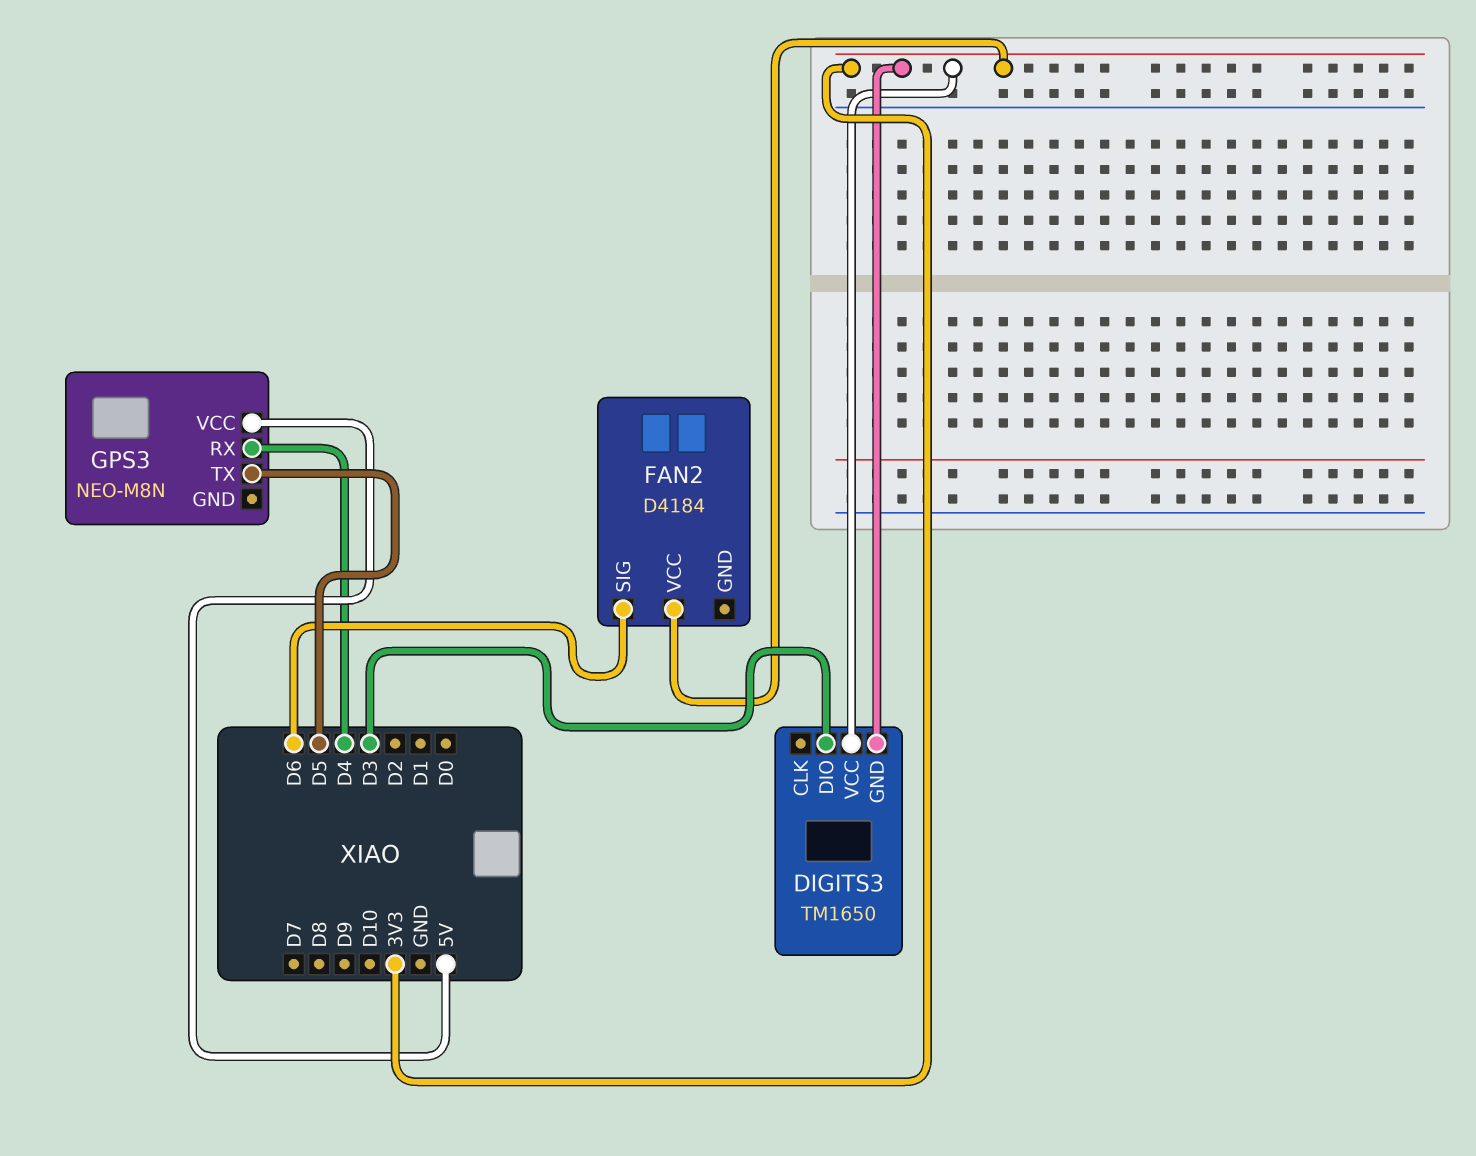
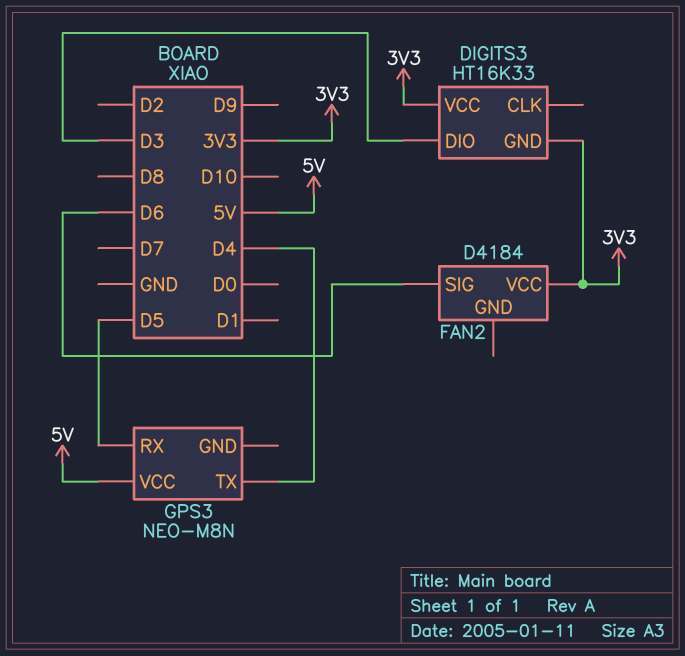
DIGITS3: TM1650 -> HT16K33
GPS3 pin RX: D4 -> D5
GPS3 pin TX: D5 -> D4

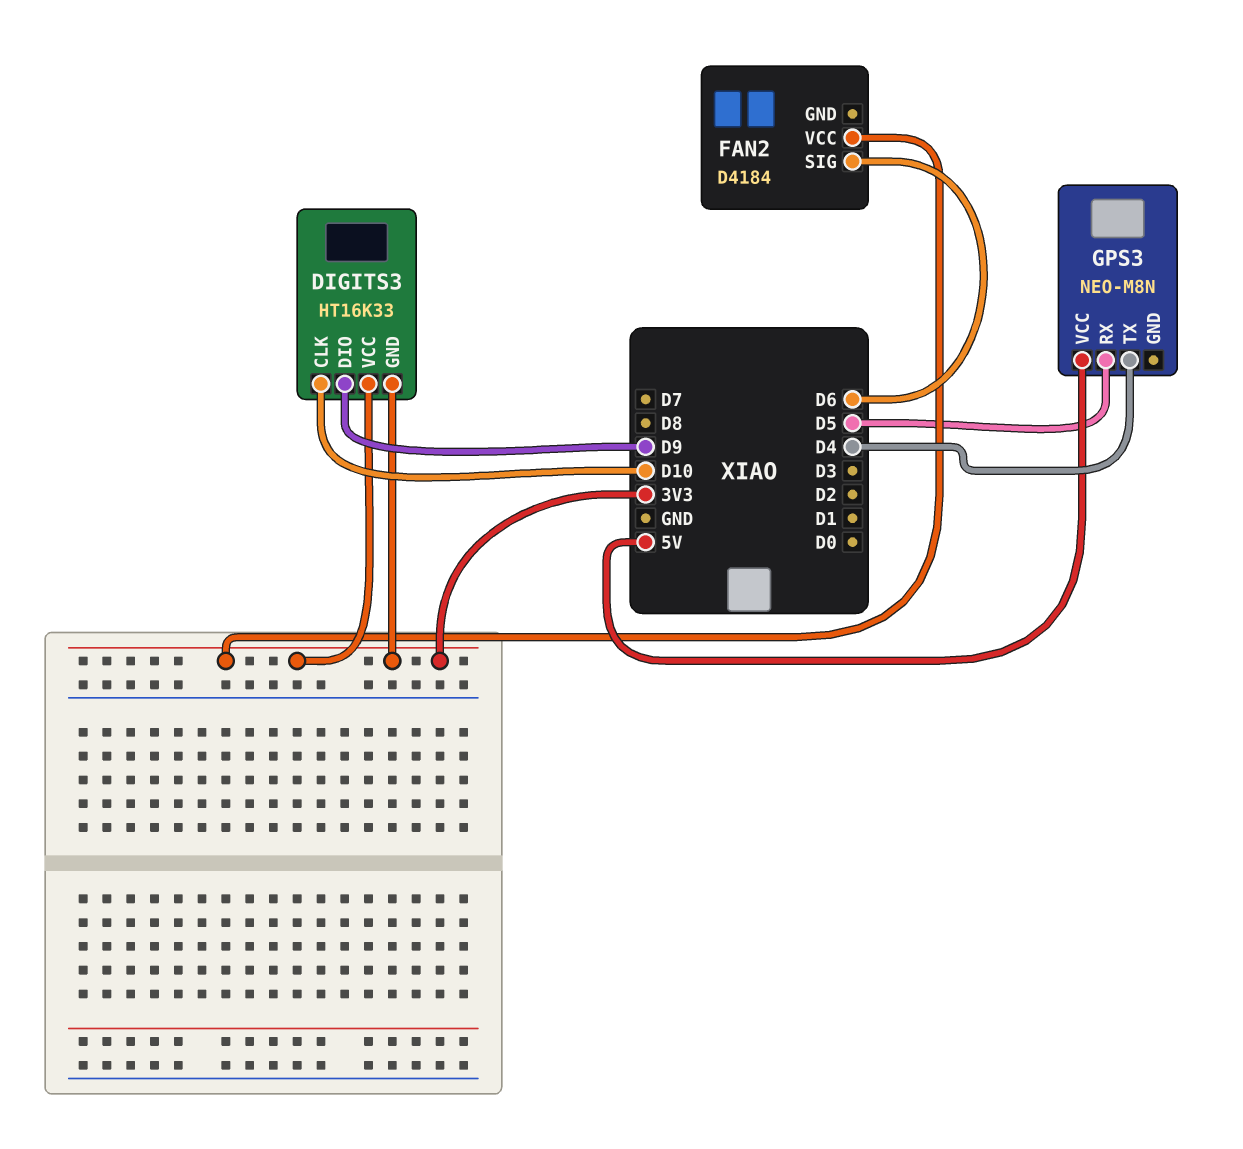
DIGITS3 pin CLK: none -> D10
DIGITS3 pin DIO: D3 -> D9

